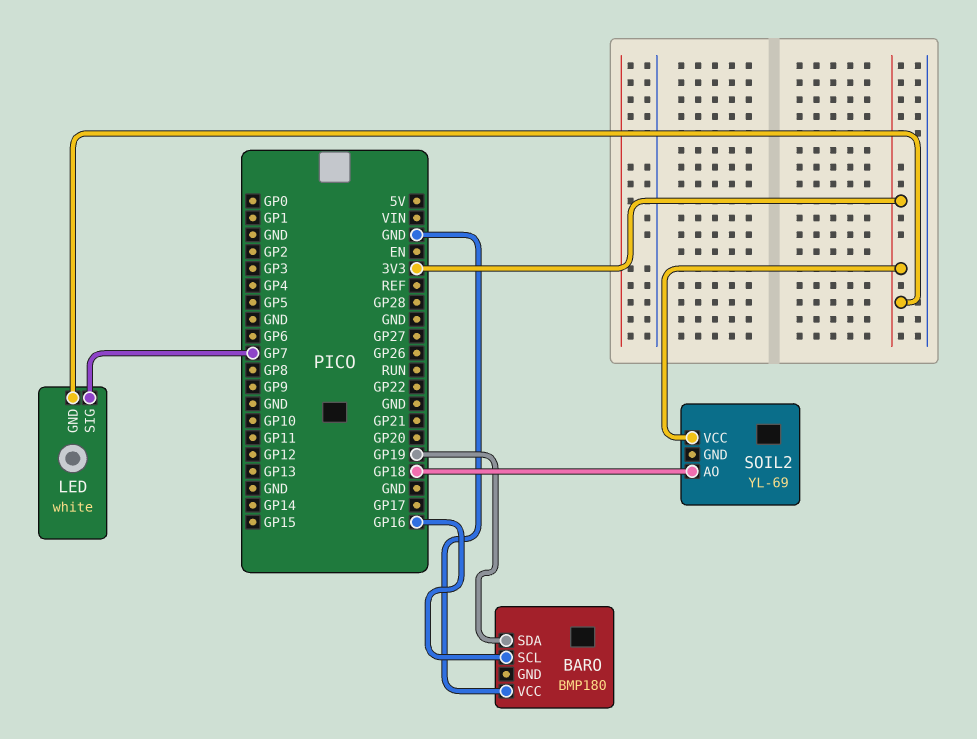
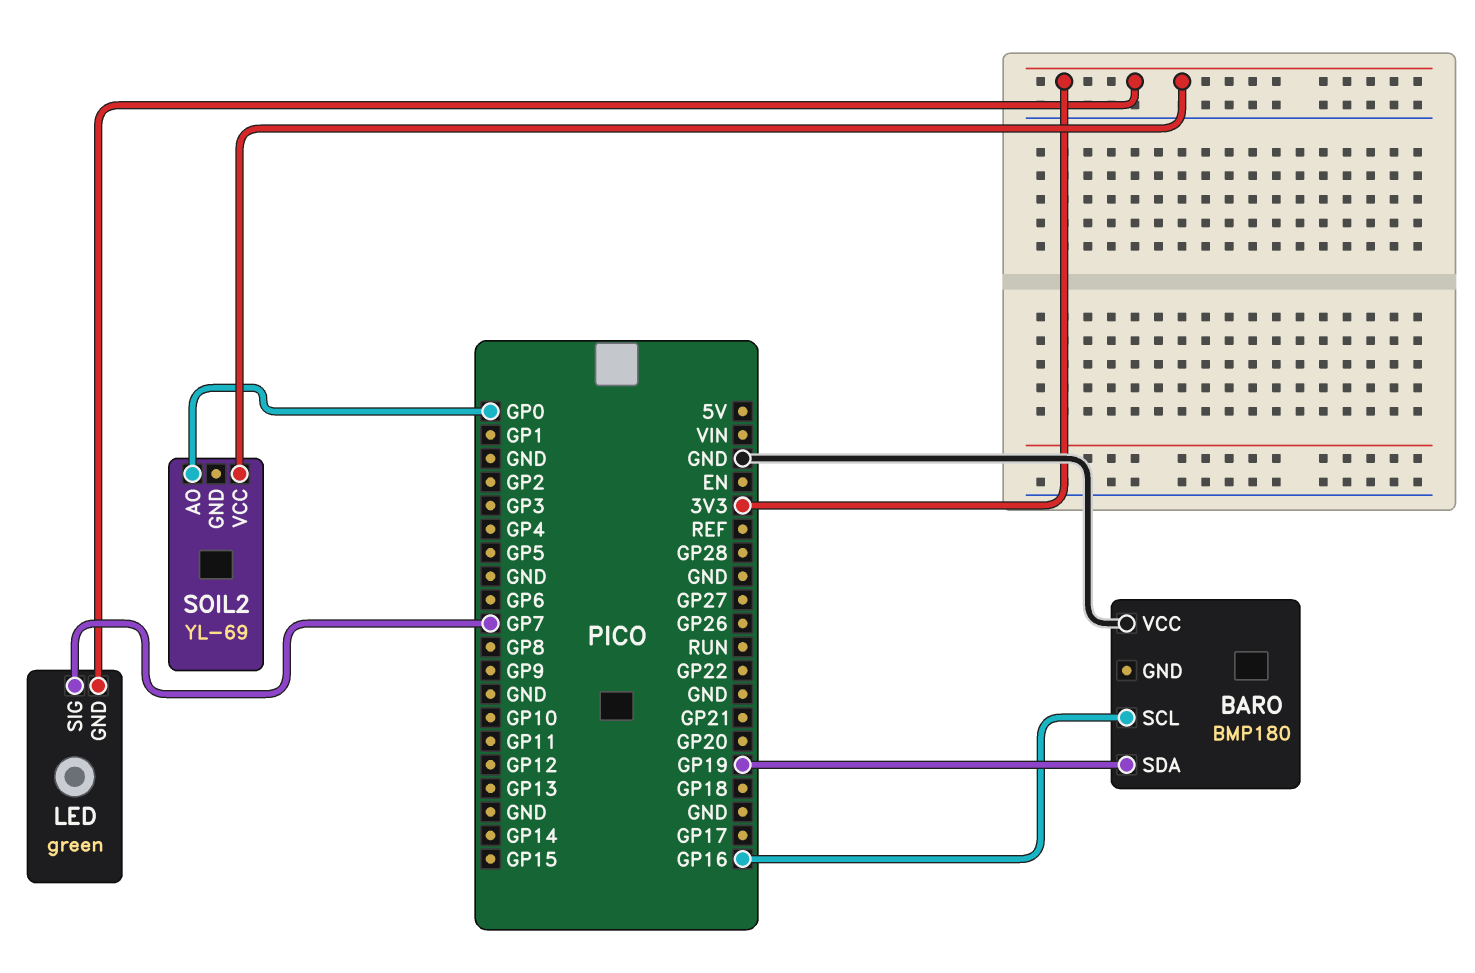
LED: white -> green
SOIL2 pin AO: GP18 -> GP0

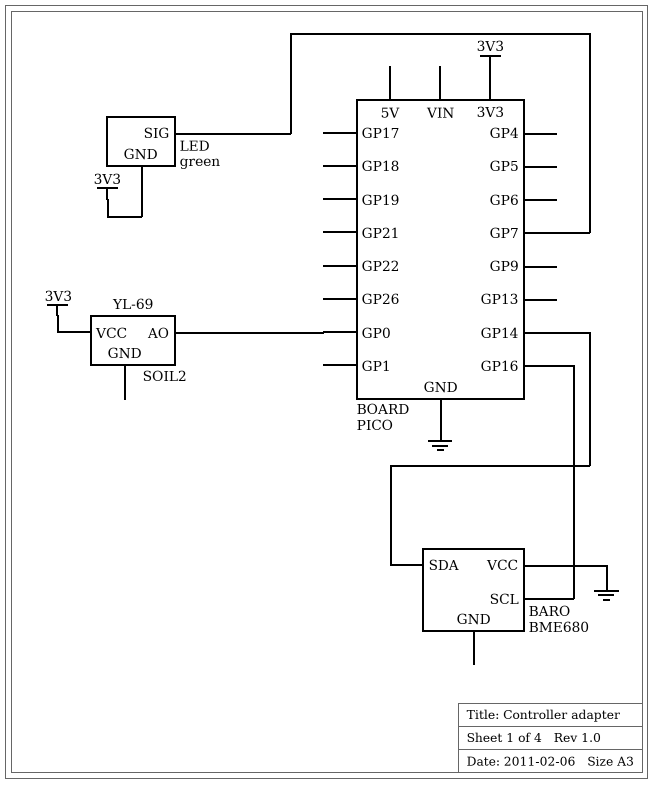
BARO: BMP180 -> BME680
BARO pin SDA: GP19 -> GP14

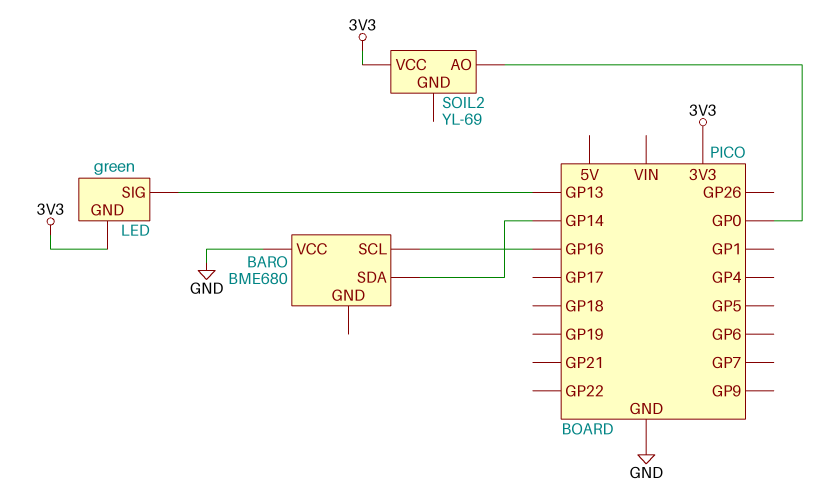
LED pin SIG: GP7 -> GP13

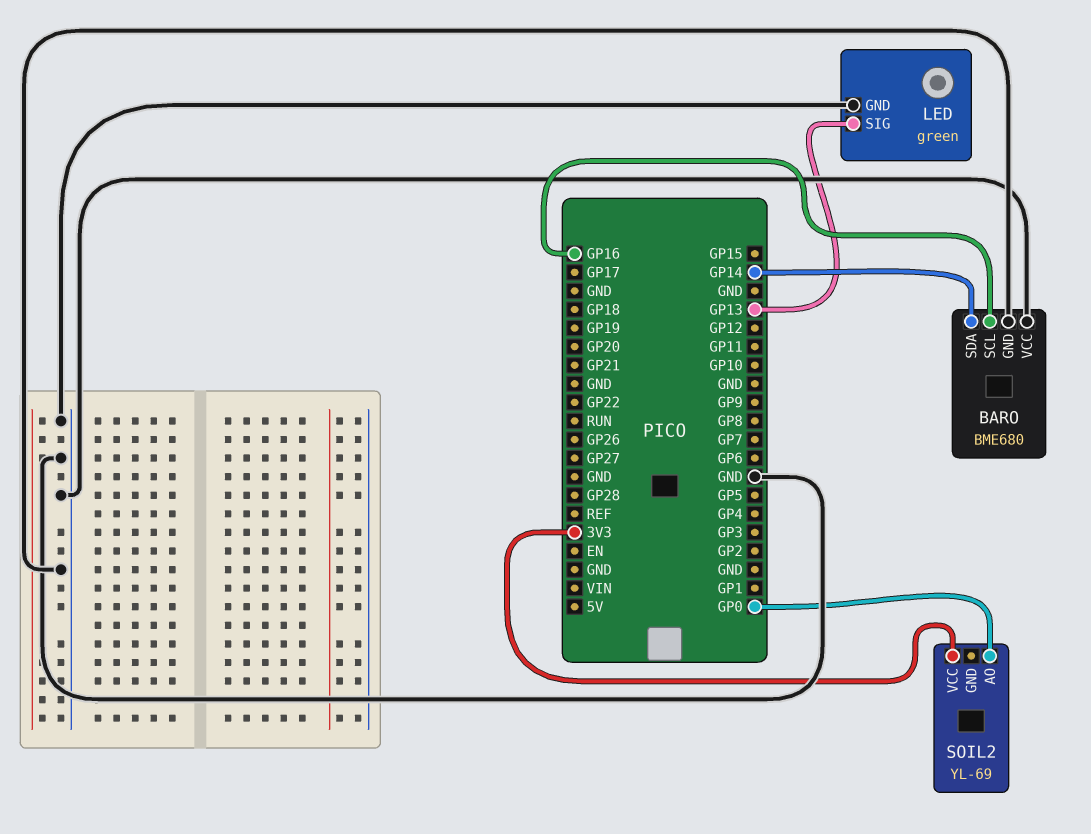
BARO pin GND: none -> GND
LED pin GND: 3V3 -> GND

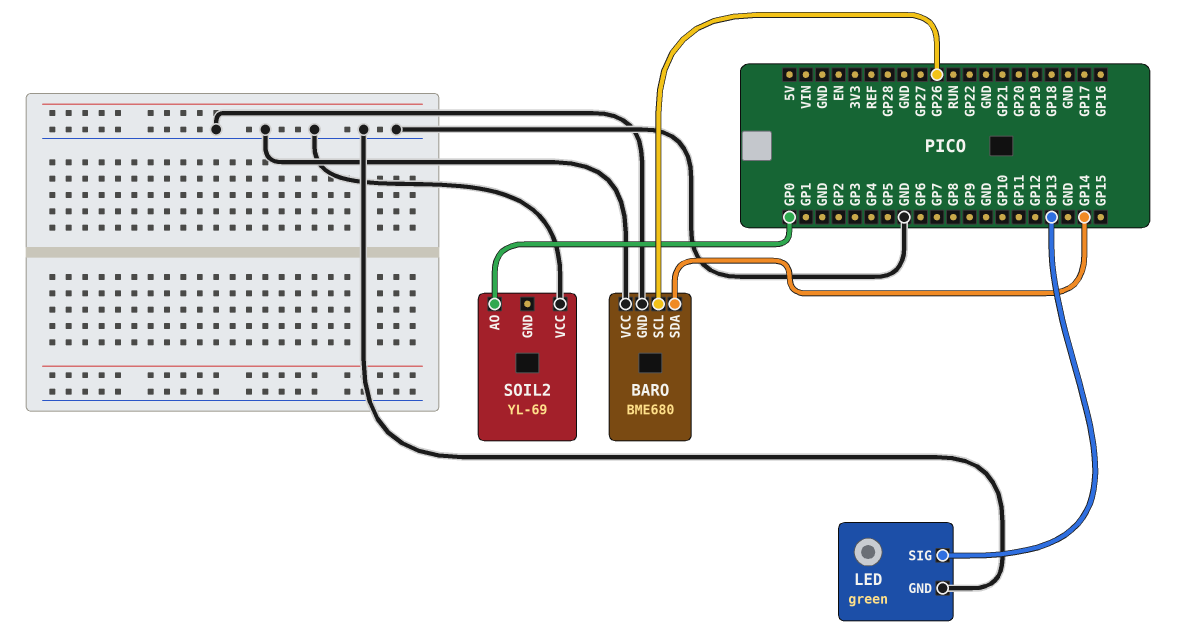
BARO pin SCL: GP16 -> GP26
SOIL2 pin VCC: 3V3 -> GND

